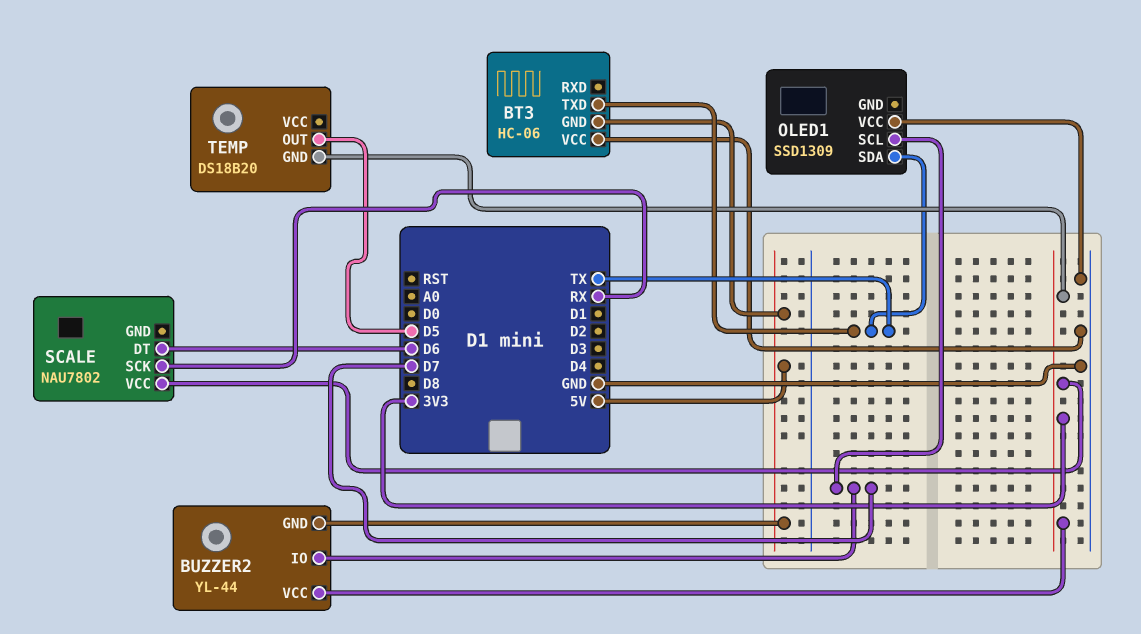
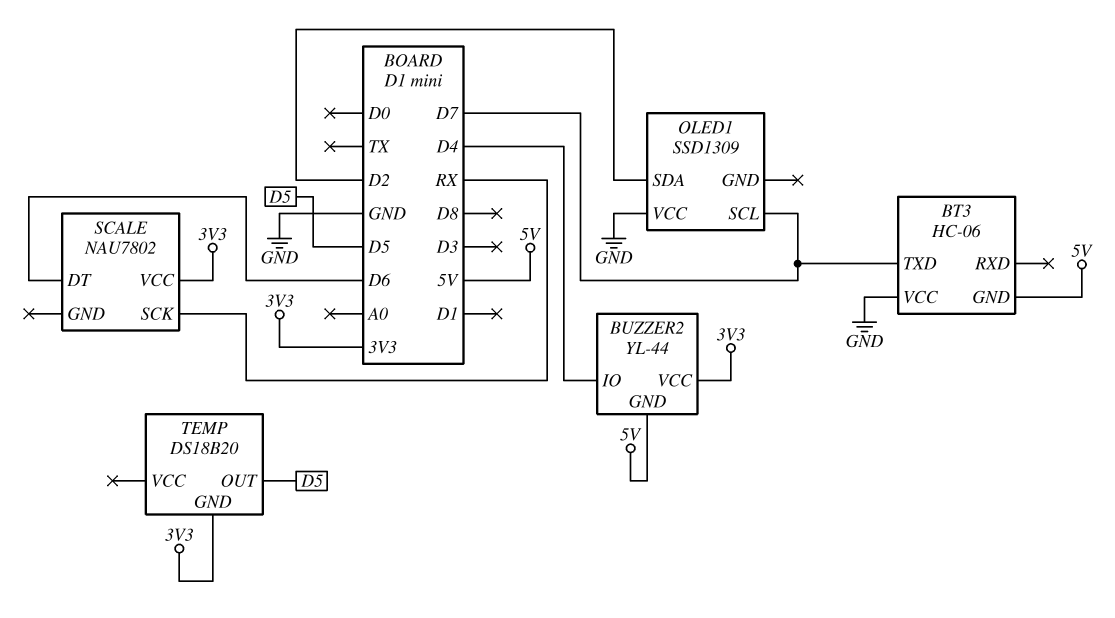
BT3 pin TXD: TX -> D7
BUZZER2 pin IO: D7 -> D4
OLED1 pin SDA: TX -> D2

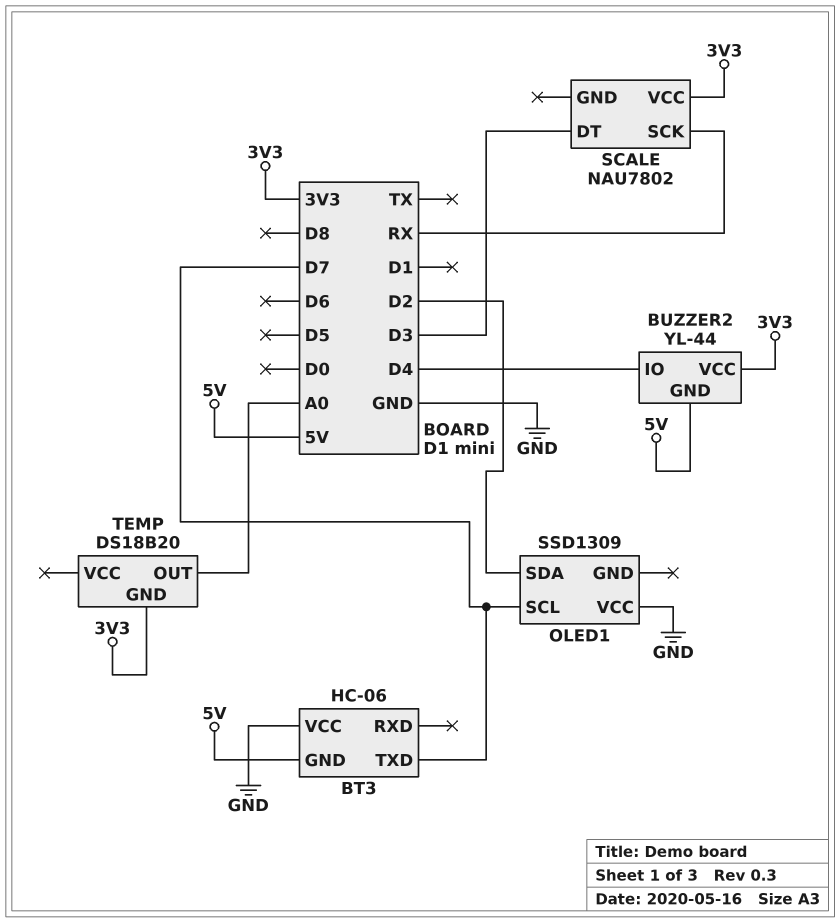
SCALE pin DT: D6 -> D3
TEMP pin OUT: D5 -> A0

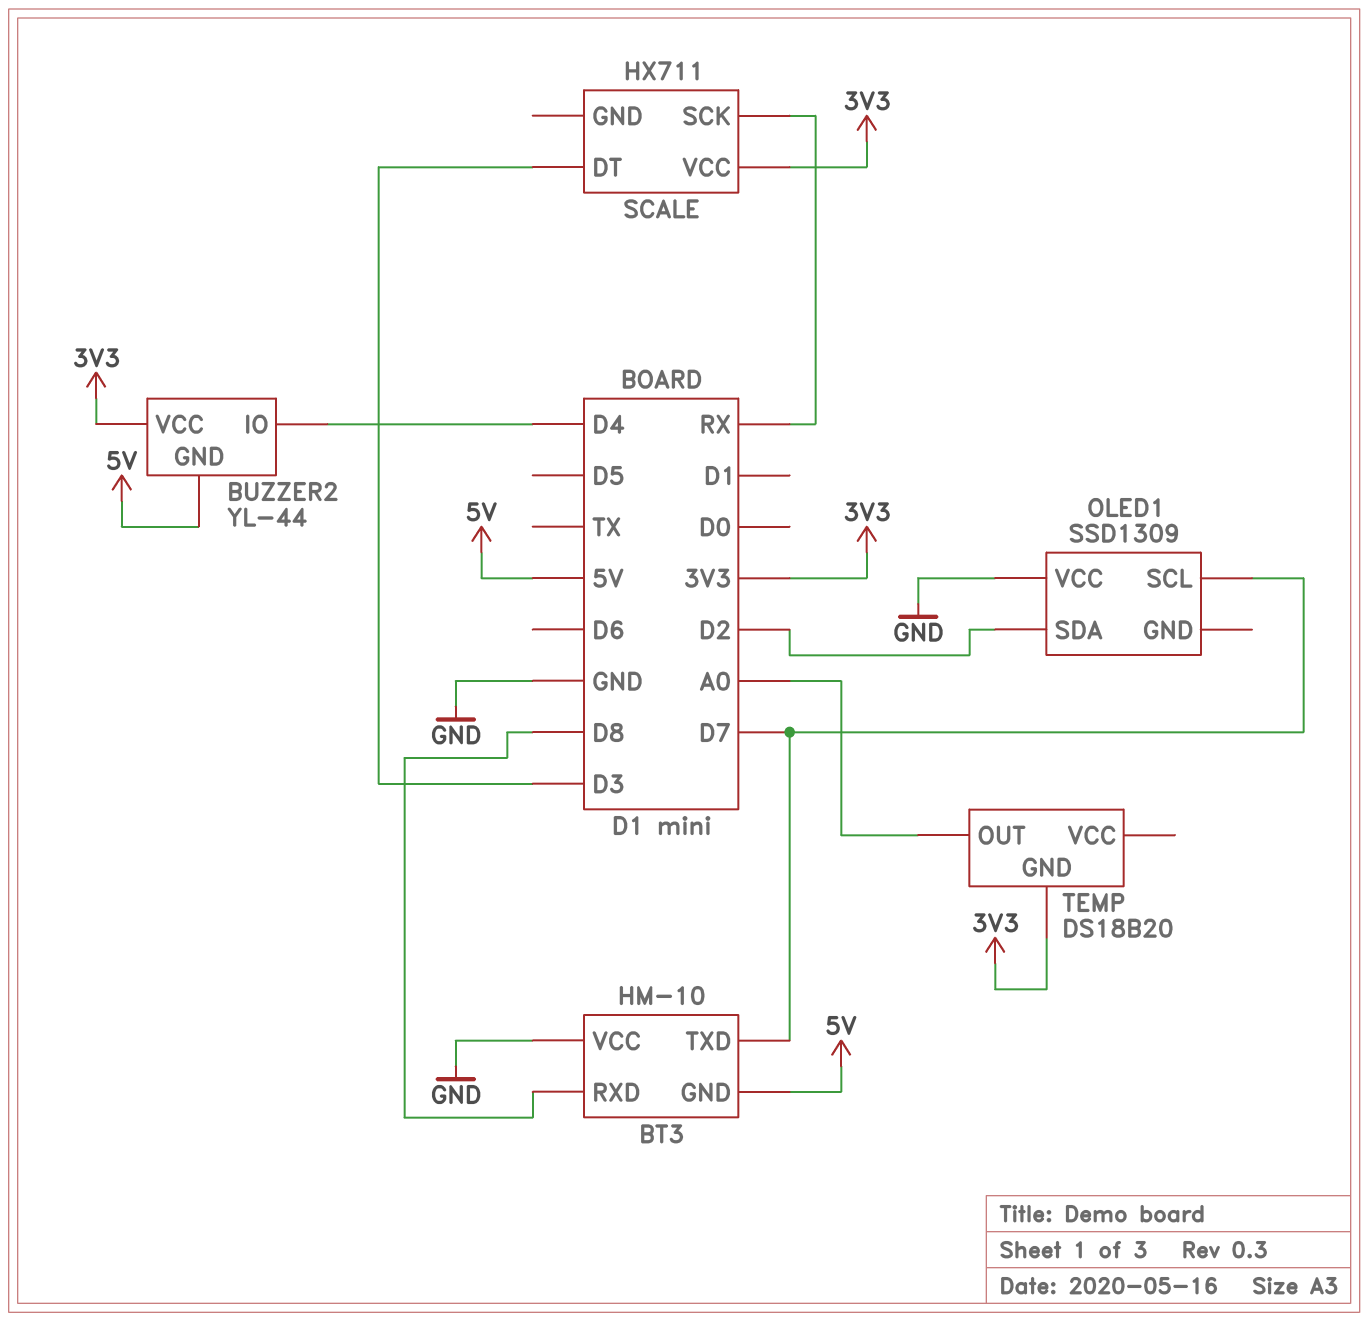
BT3: HC-06 -> HM-10
BT3 pin RXD: none -> D8
SCALE: NAU7802 -> HX711

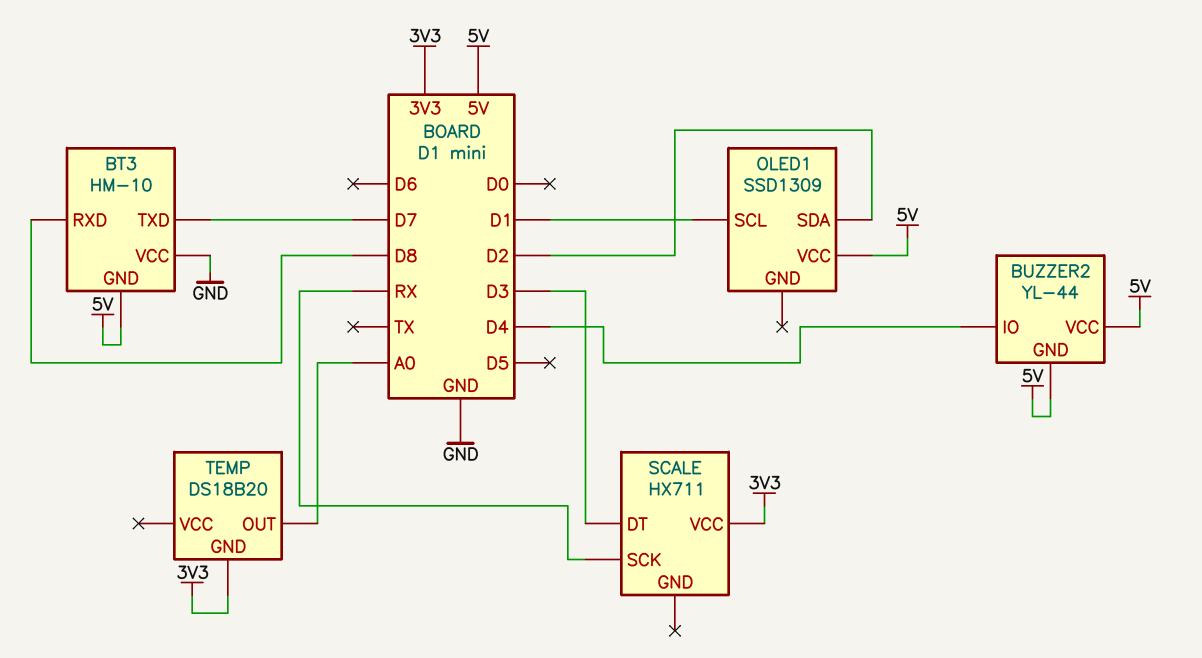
BUZZER2 pin VCC: 3V3 -> 5V
OLED1 pin SCL: D7 -> D1
OLED1 pin VCC: GND -> 5V

